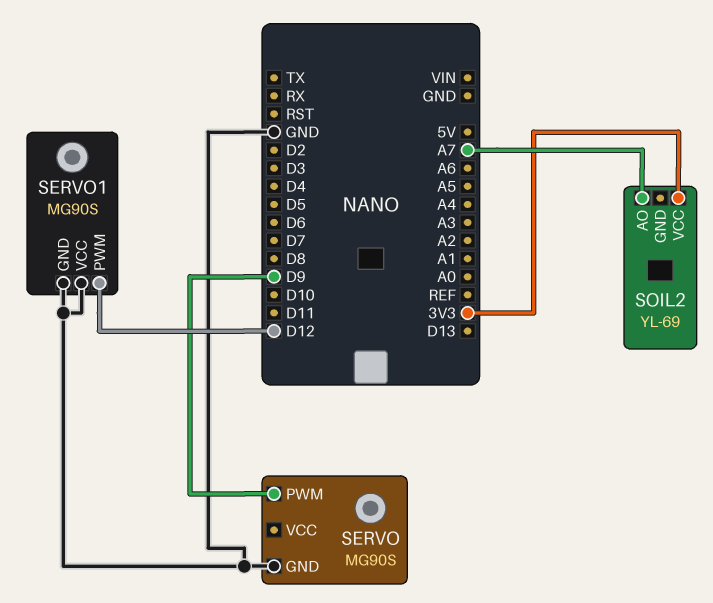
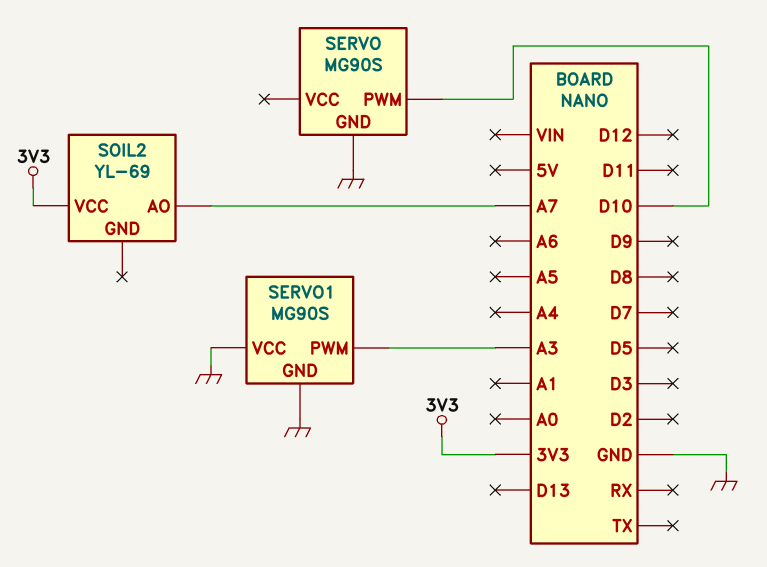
SERVO pin PWM: D9 -> D10
SERVO1 pin PWM: D12 -> A3

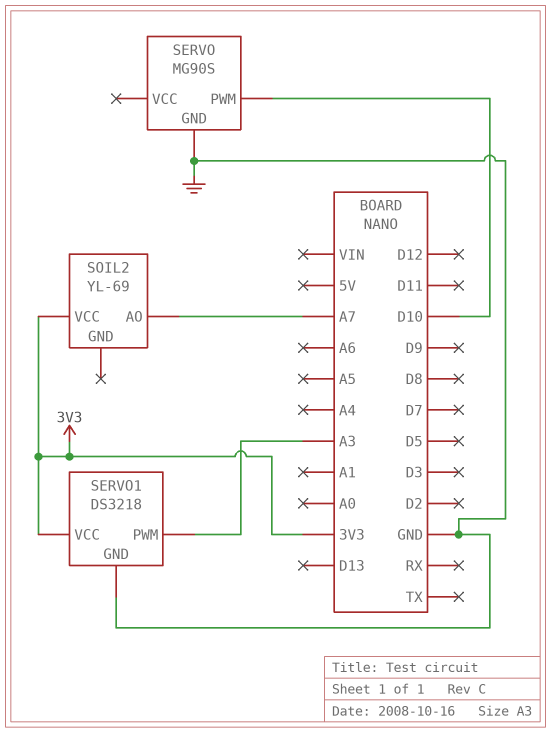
SERVO1: MG90S -> DS3218
SERVO1 pin VCC: GND -> 3V3

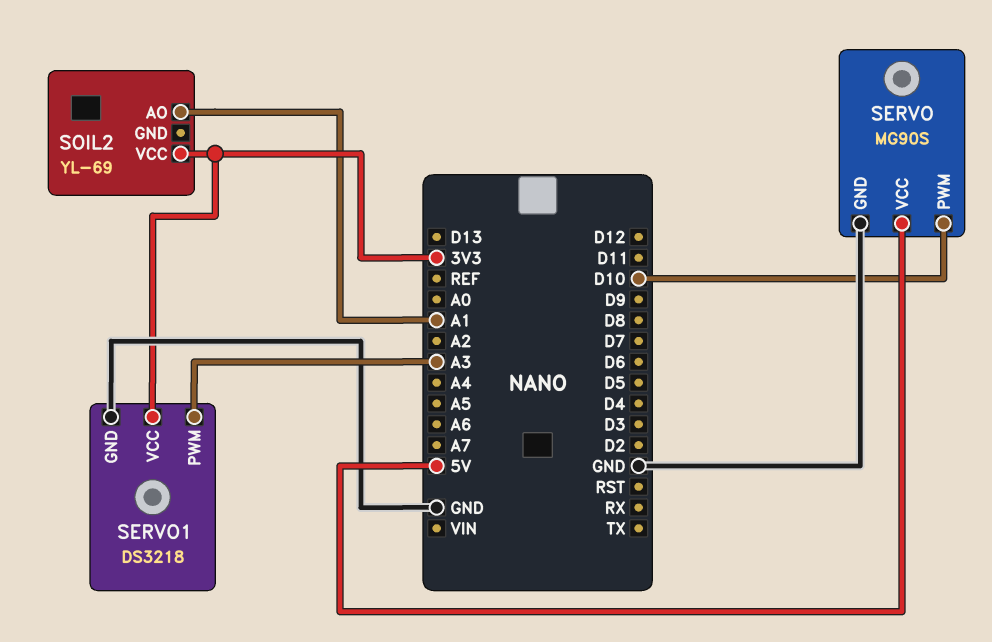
SERVO pin VCC: none -> 5V
SOIL2 pin AO: A7 -> A1

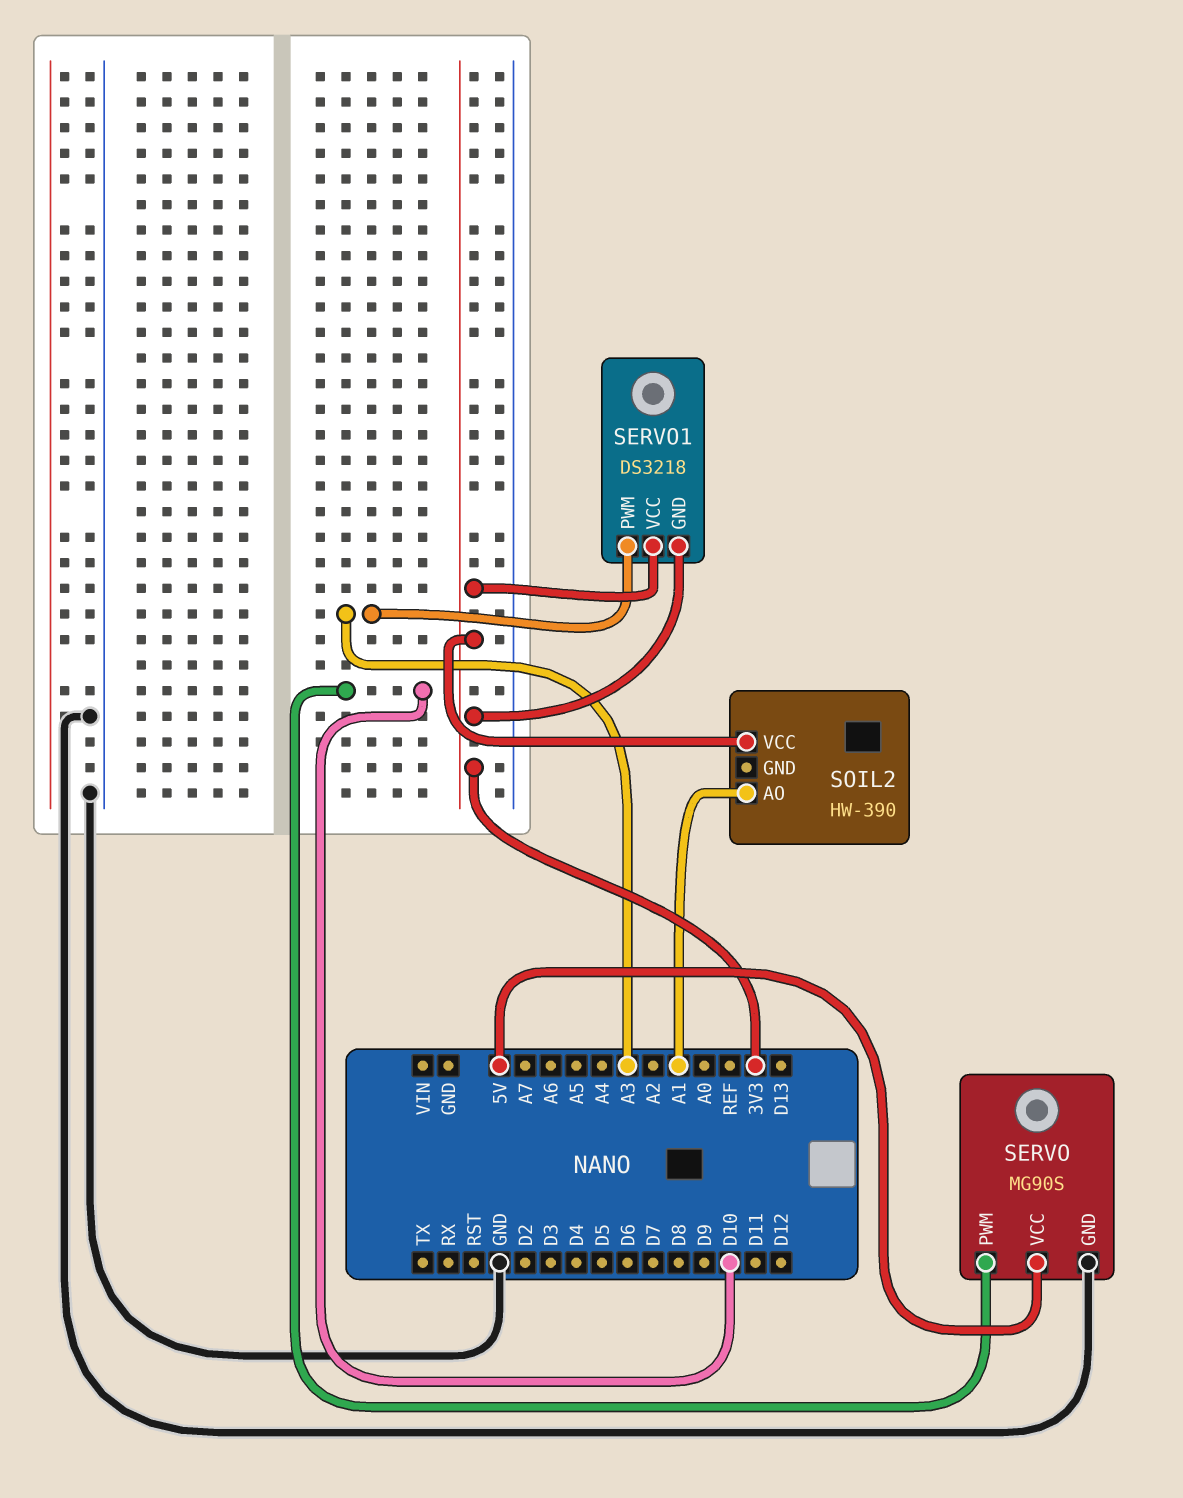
SERVO1 pin GND: GND -> 3V3
SOIL2: YL-69 -> HW-390

